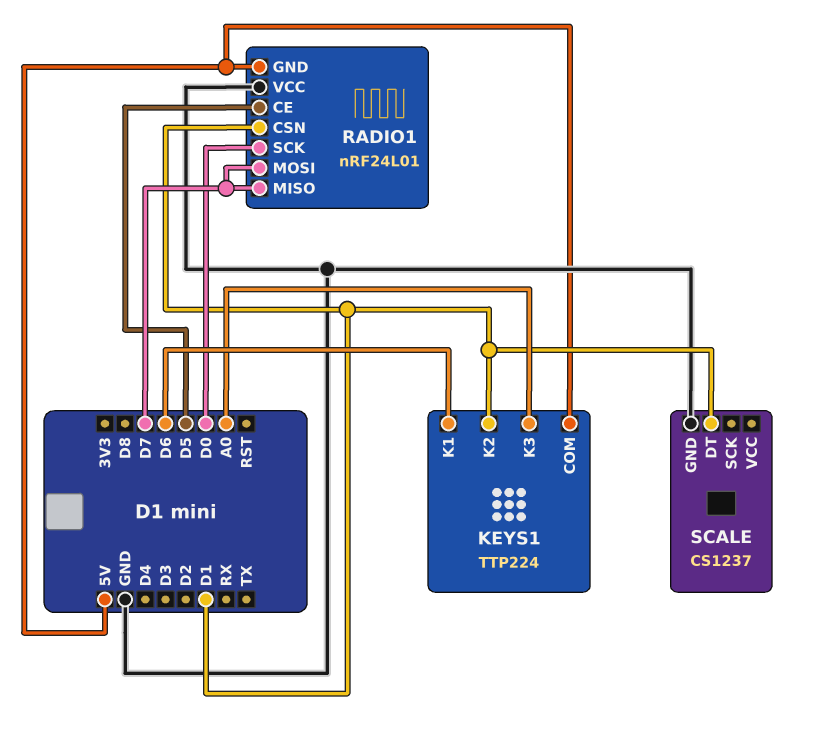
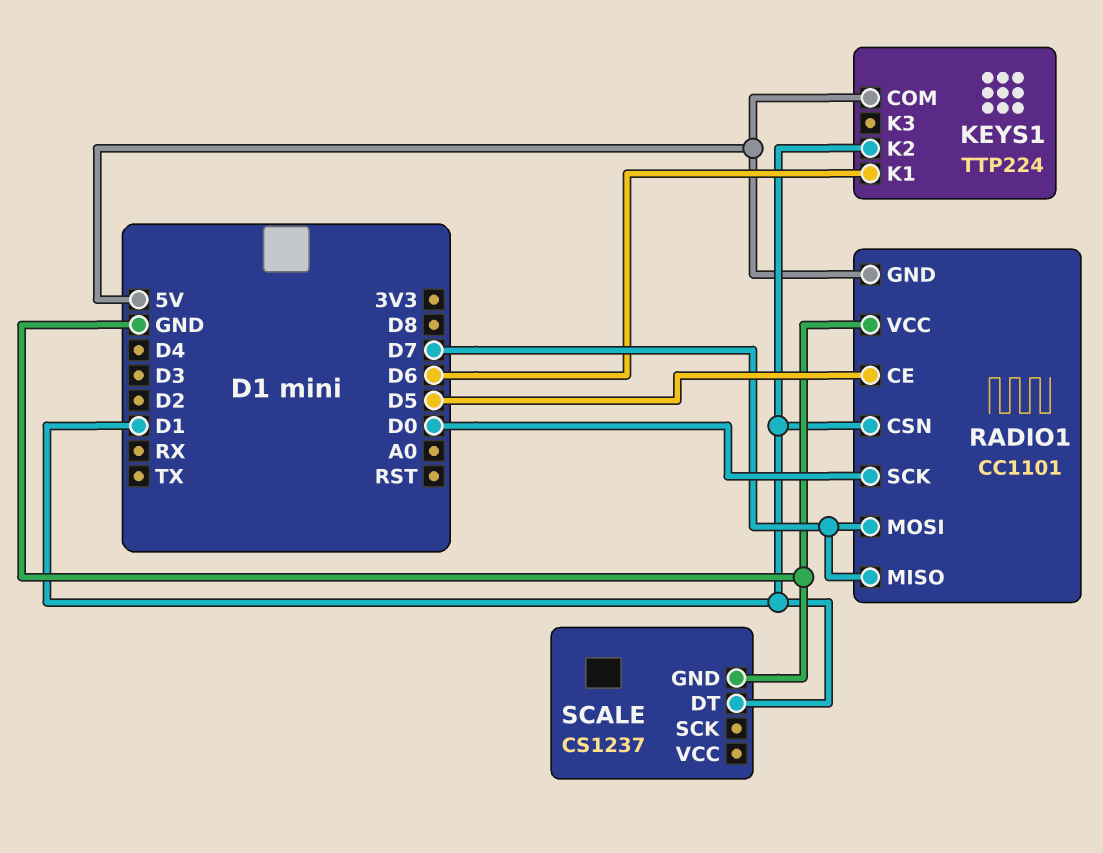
KEYS1 pin K3: A0 -> none
RADIO1: nRF24L01 -> CC1101

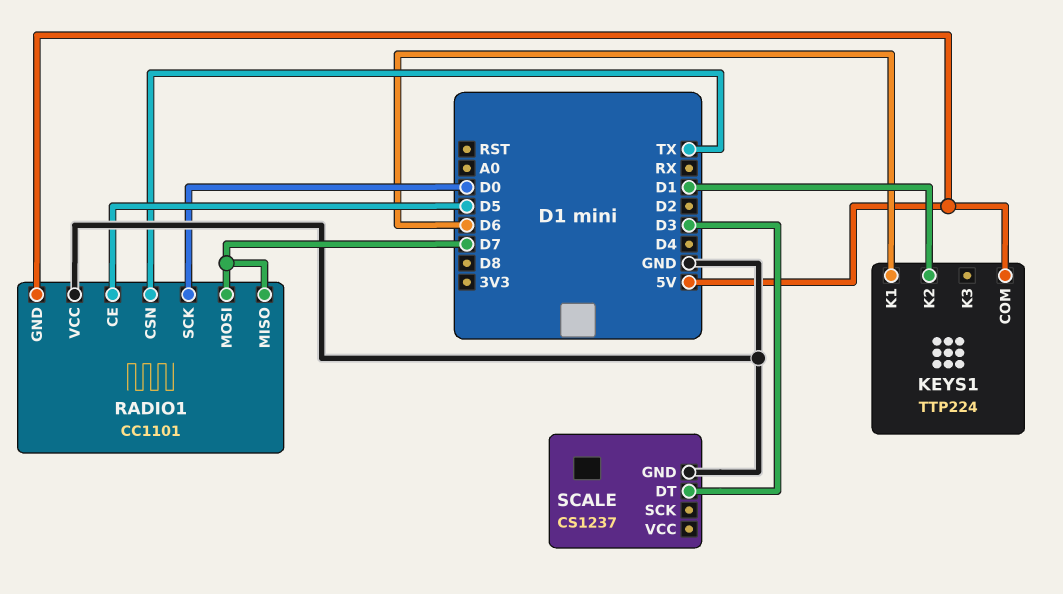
RADIO1 pin CSN: D1 -> TX
SCALE pin DT: D1 -> D3

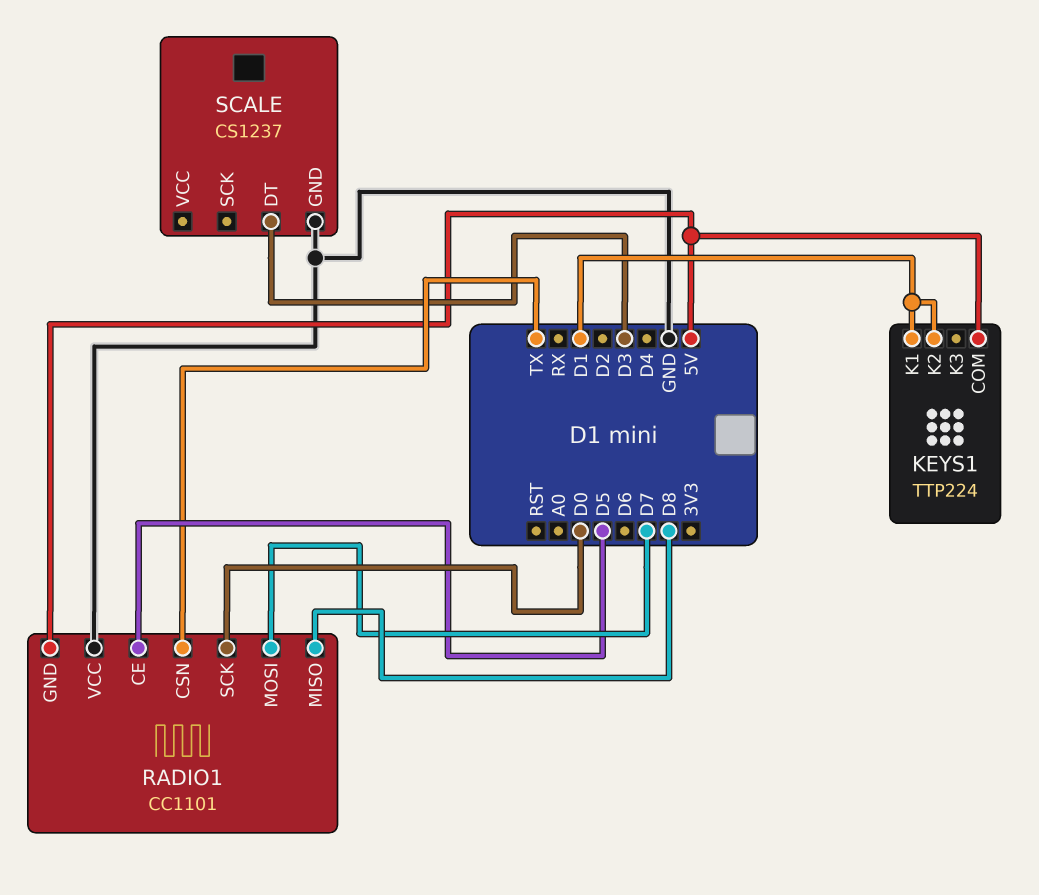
KEYS1 pin K1: D6 -> D1
RADIO1 pin MISO: D7 -> D8

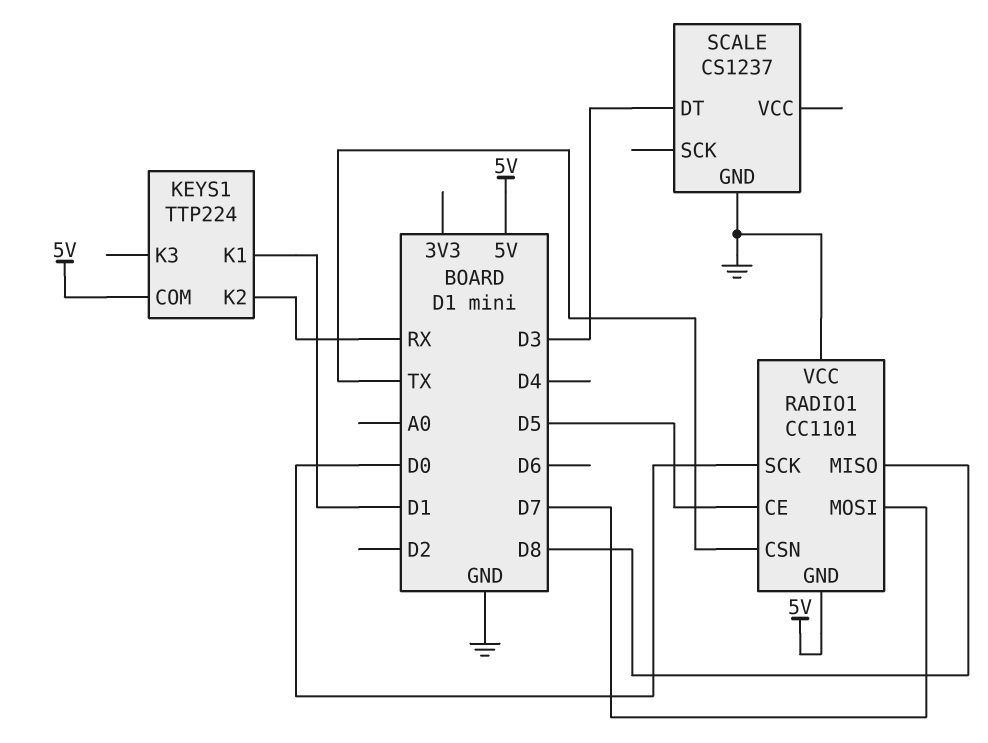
KEYS1 pin K2: D1 -> RX

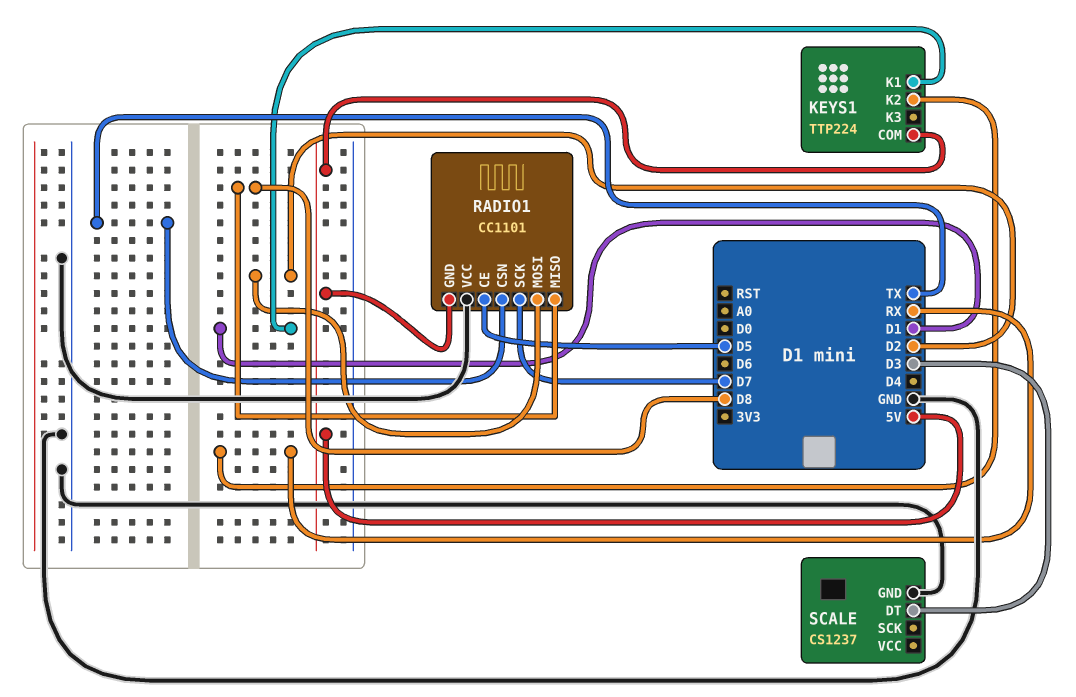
RADIO1 pin MOSI: D7 -> D2
RADIO1 pin SCK: D0 -> D7

